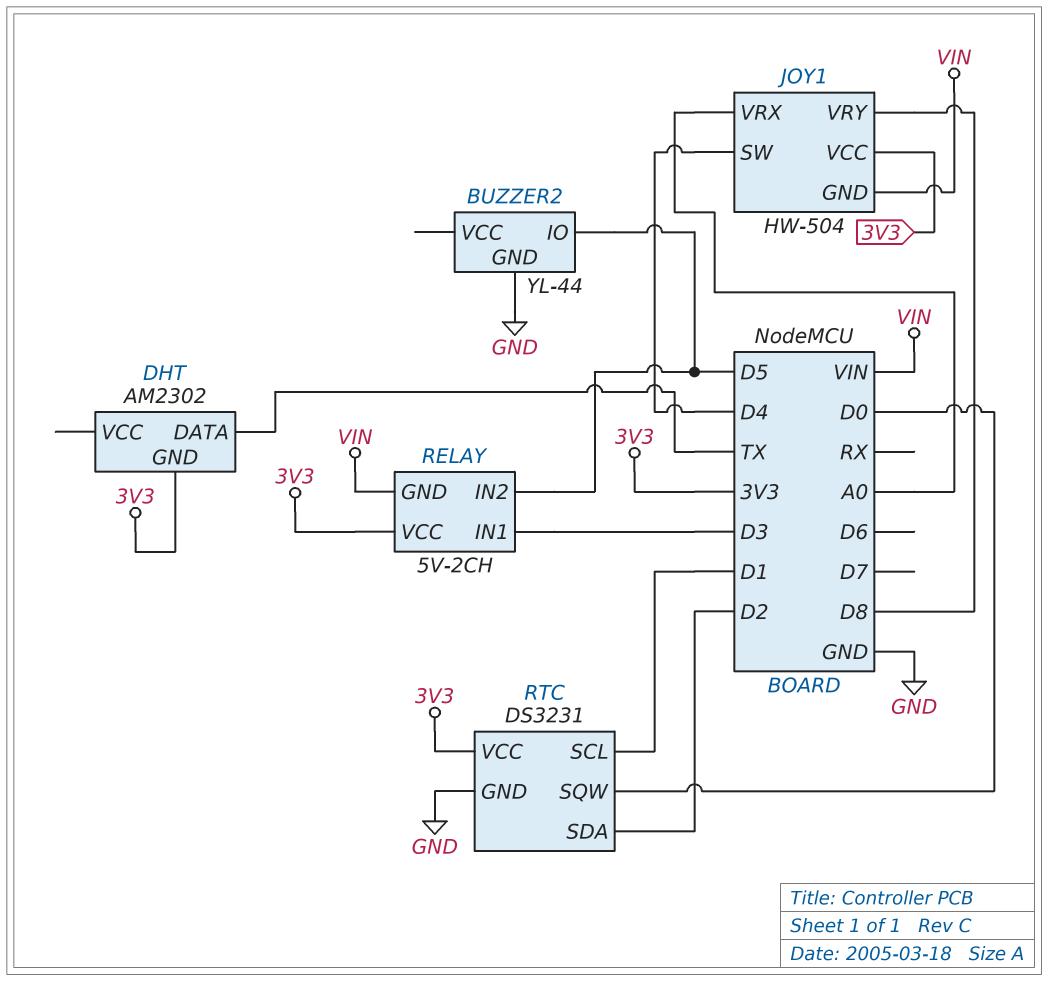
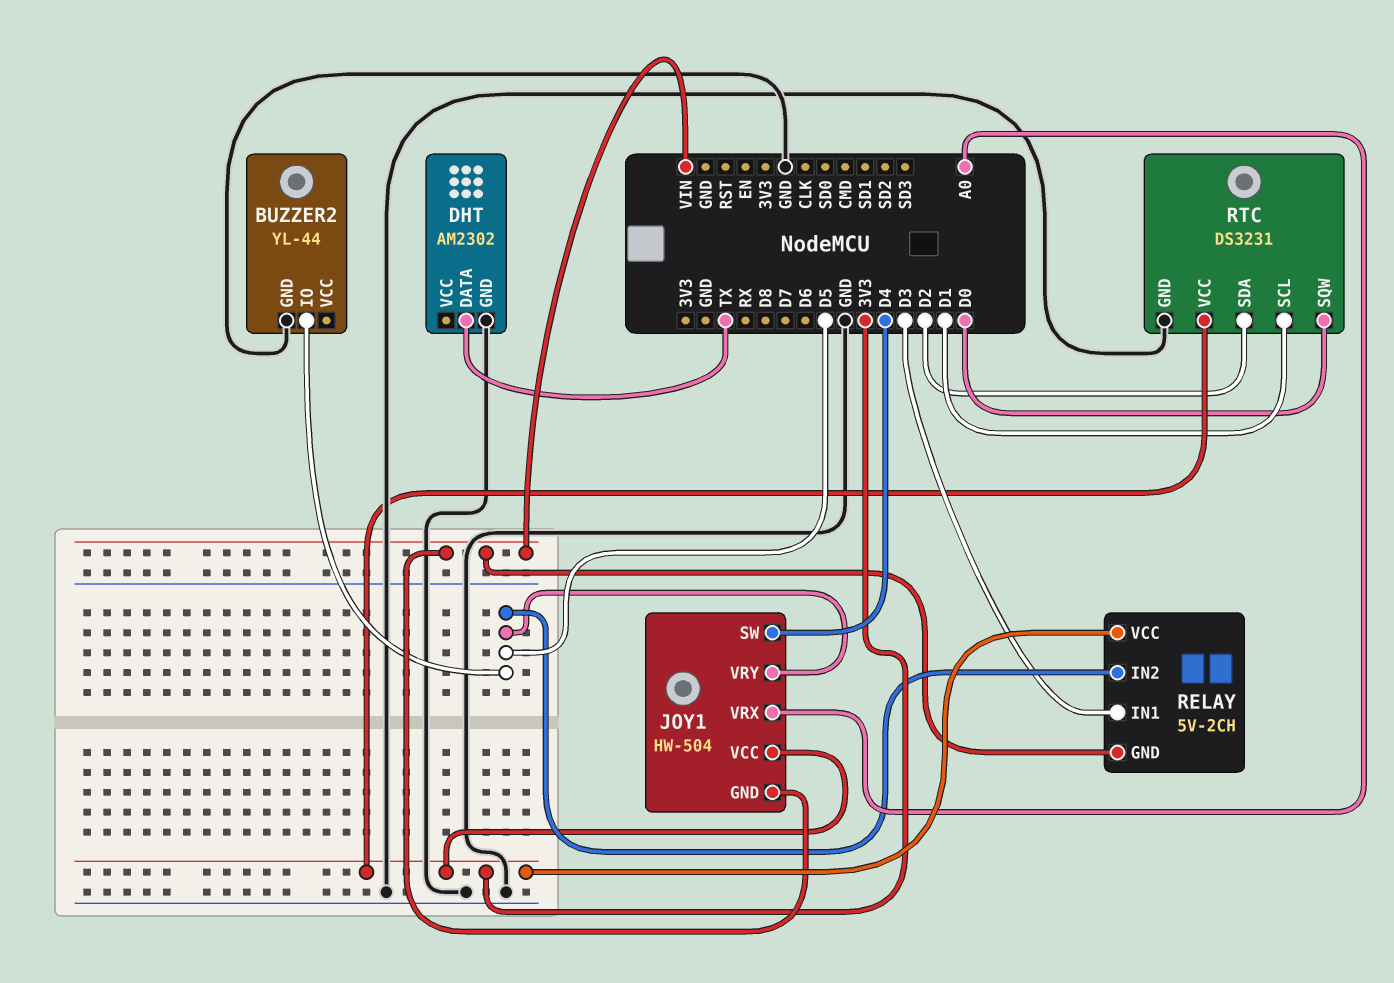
DHT pin GND: 3V3 -> GND
JOY1 pin VRY: D8 -> D5

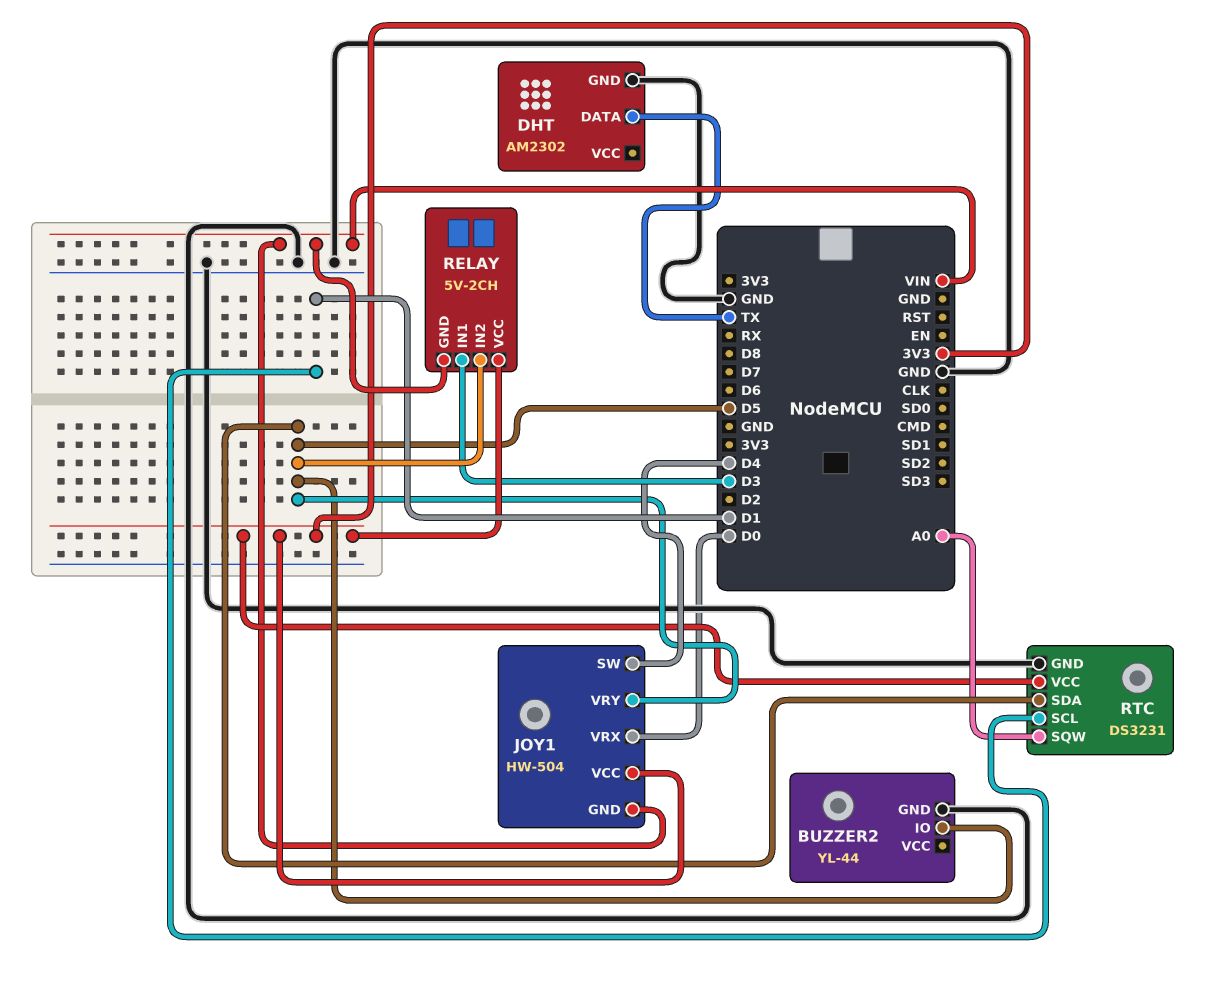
JOY1 pin VRX: A0 -> D0
RTC pin SDA: D2 -> D5
RTC pin SQW: D0 -> A0

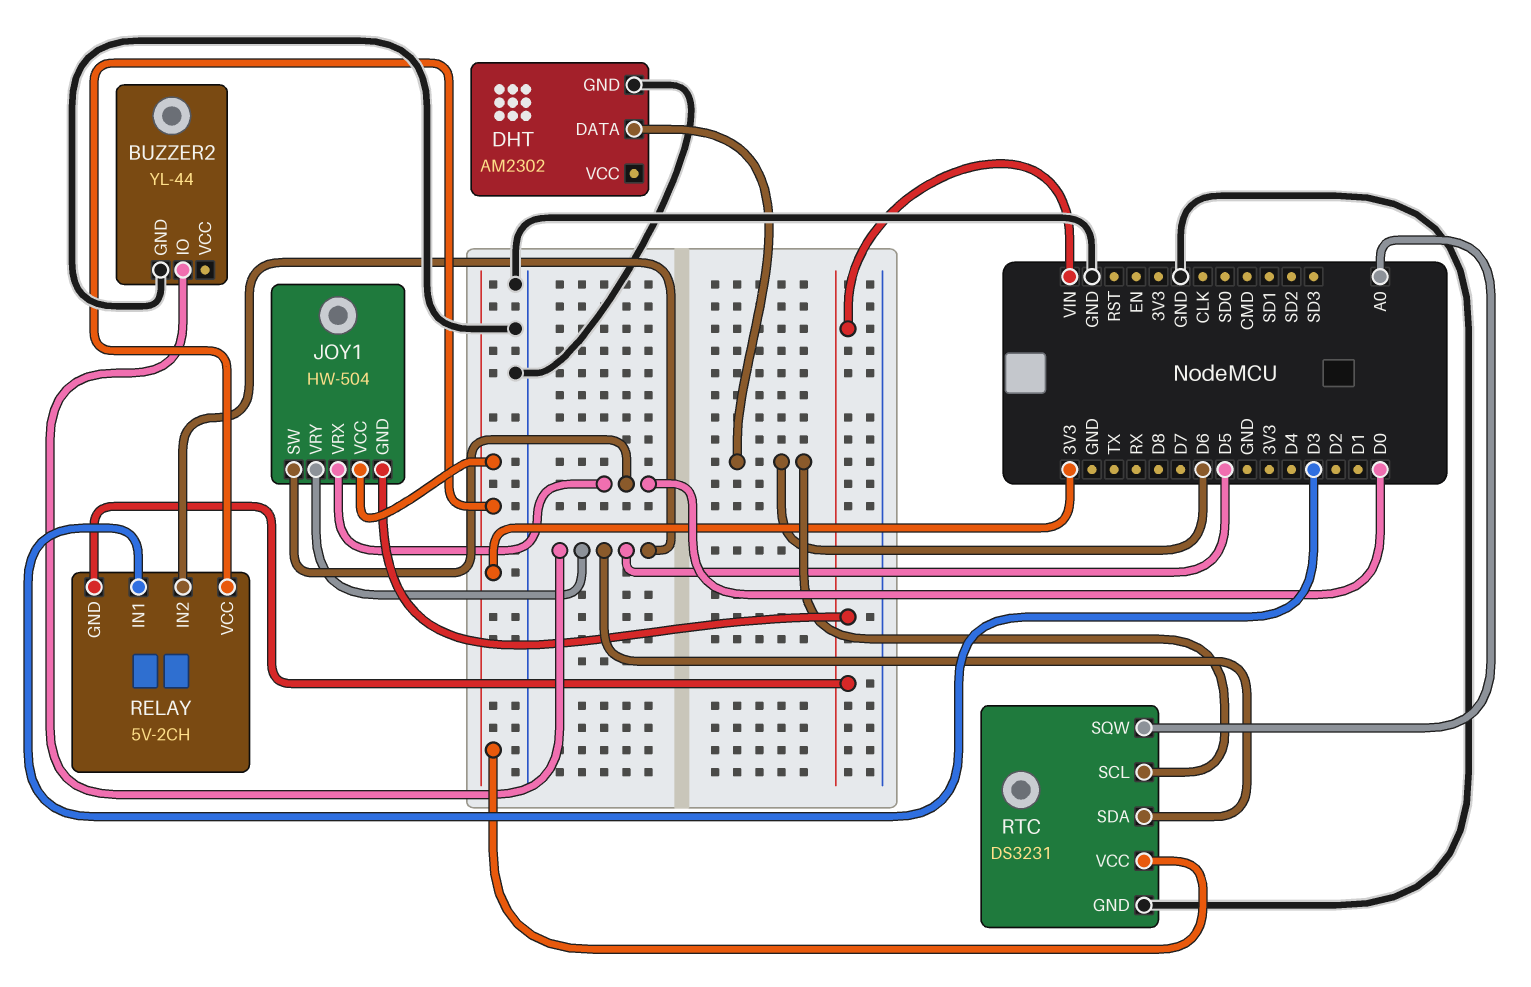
DHT pin DATA: TX -> D6
JOY1 pin SW: D4 -> D0
RTC pin SCL: D1 -> D6

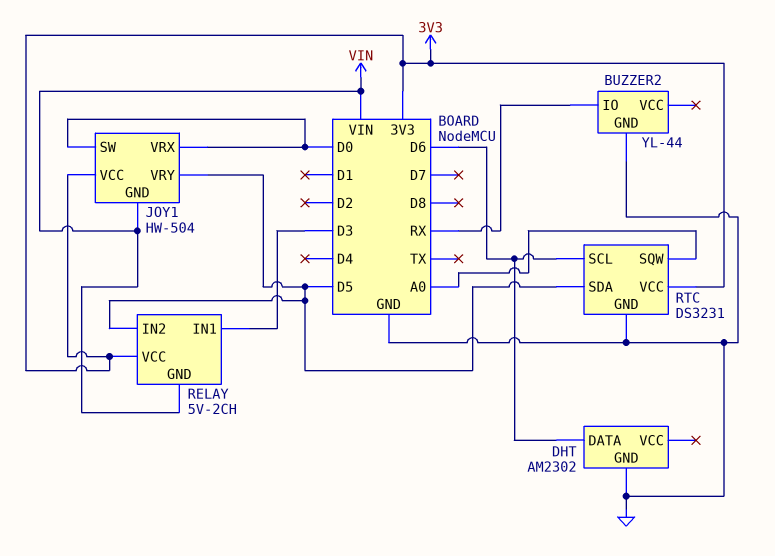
BUZZER2 pin IO: D5 -> RX

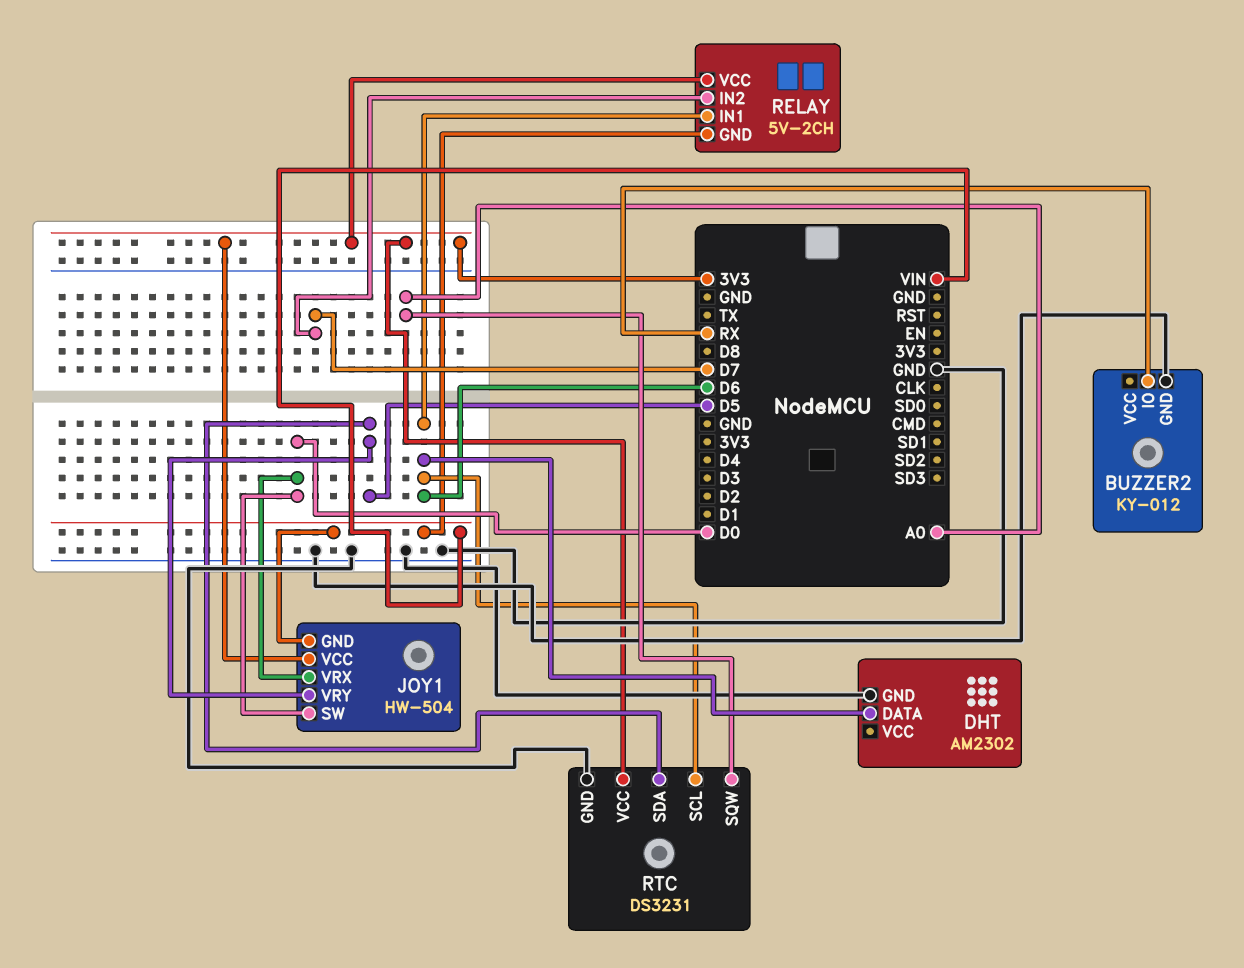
BUZZER2: YL-44 -> KY-012
RELAY pin IN1: D3 -> D6
RELAY pin IN2: D5 -> D7

